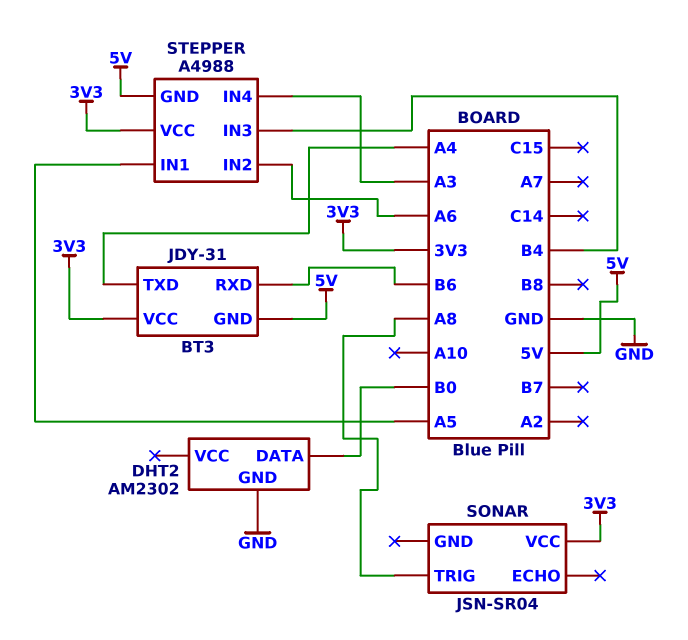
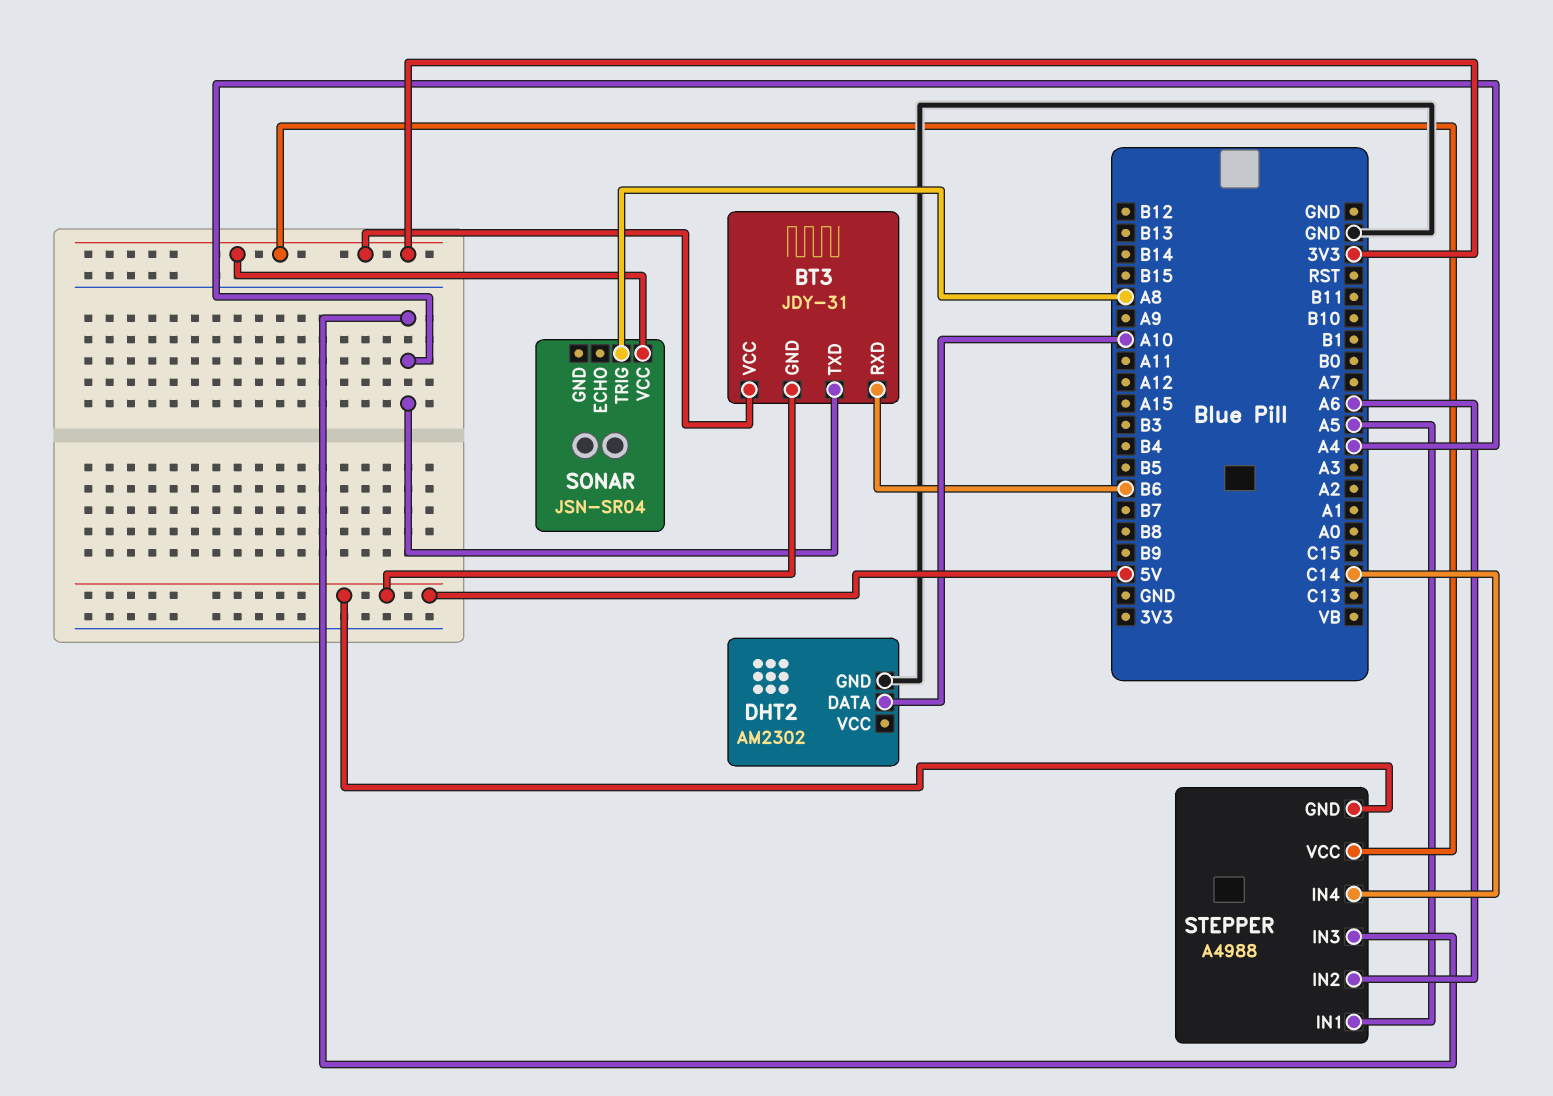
DHT2 pin DATA: B0 -> A10
STEPPER pin IN3: B4 -> A4
STEPPER pin IN4: A3 -> C14

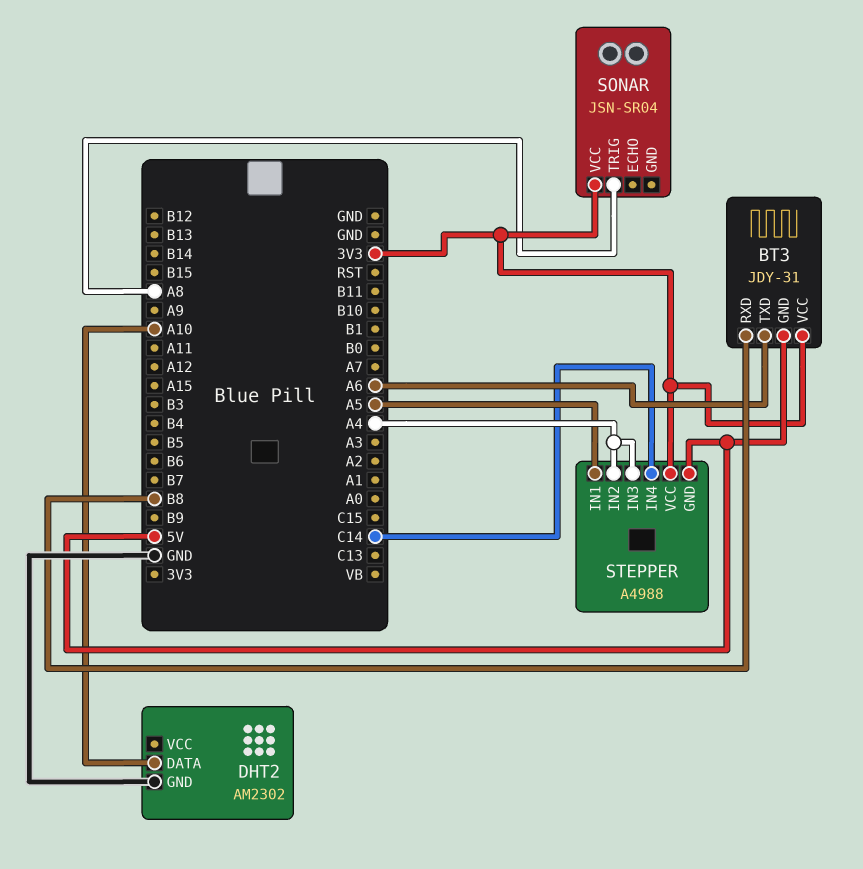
BT3 pin RXD: B6 -> B8
BT3 pin TXD: A4 -> A6
STEPPER pin IN2: A6 -> A4

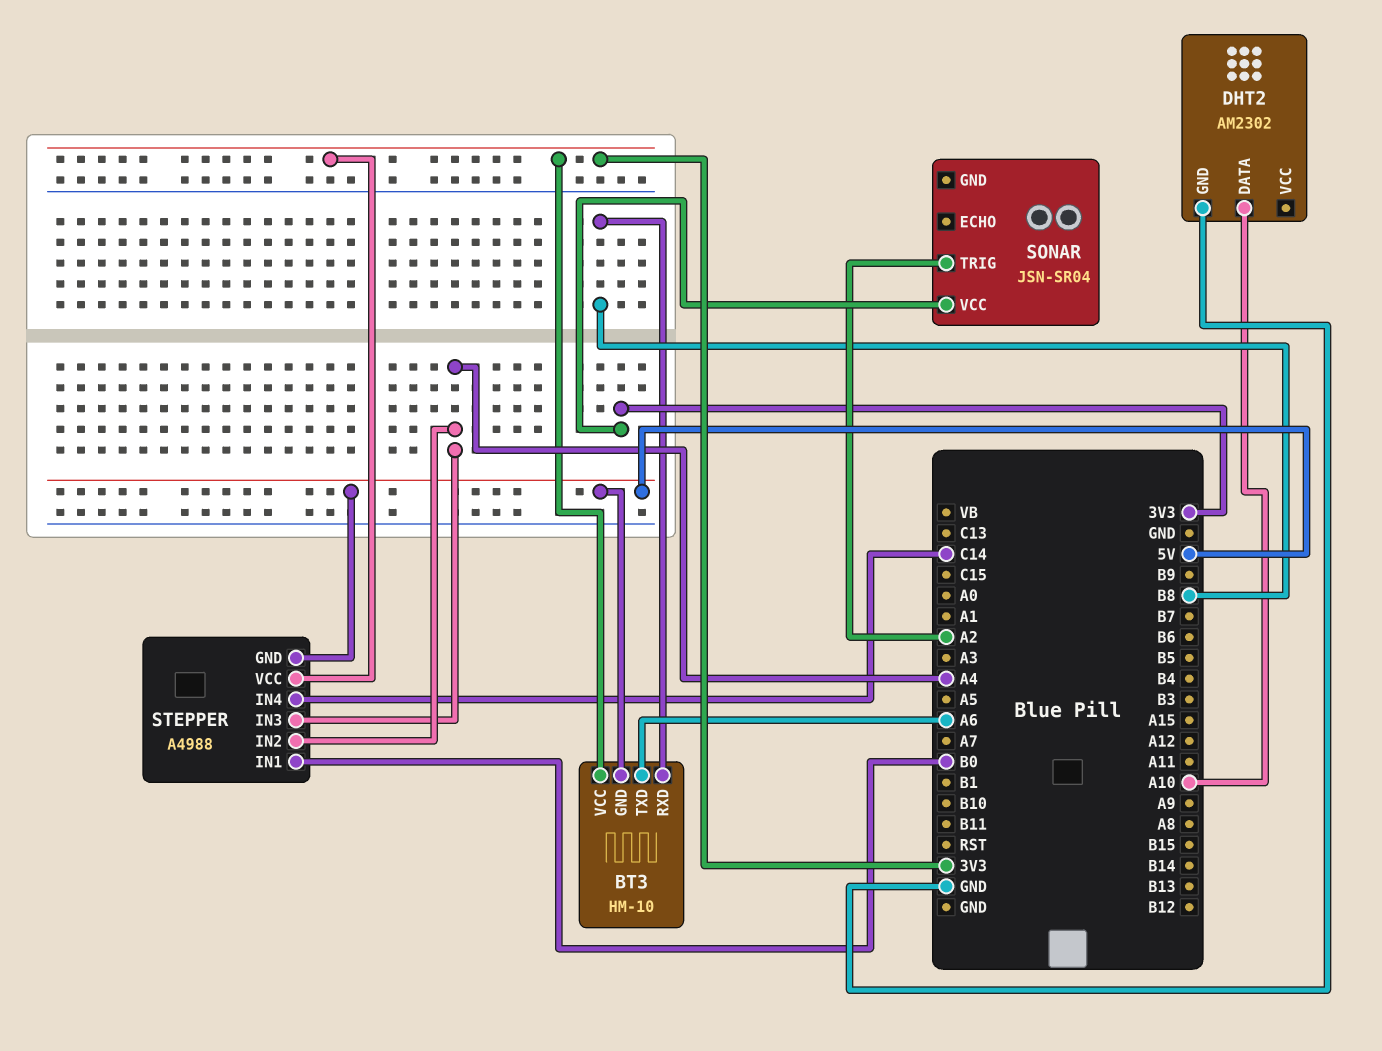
BT3: JDY-31 -> HM-10
SONAR pin TRIG: A8 -> A2
STEPPER pin IN1: A5 -> B0

